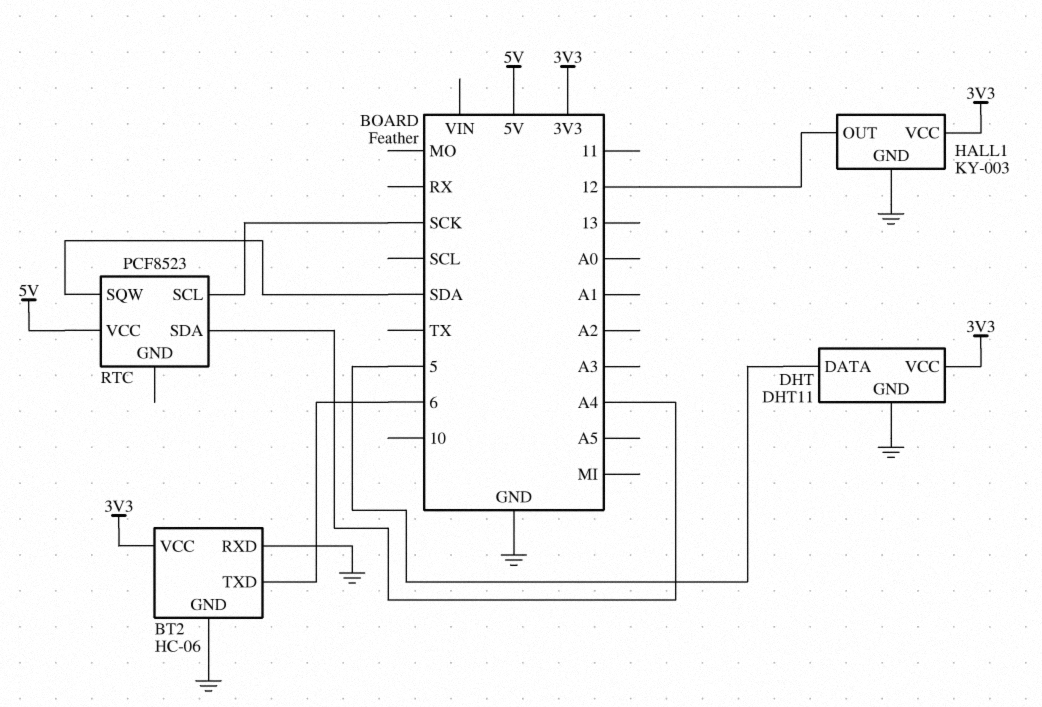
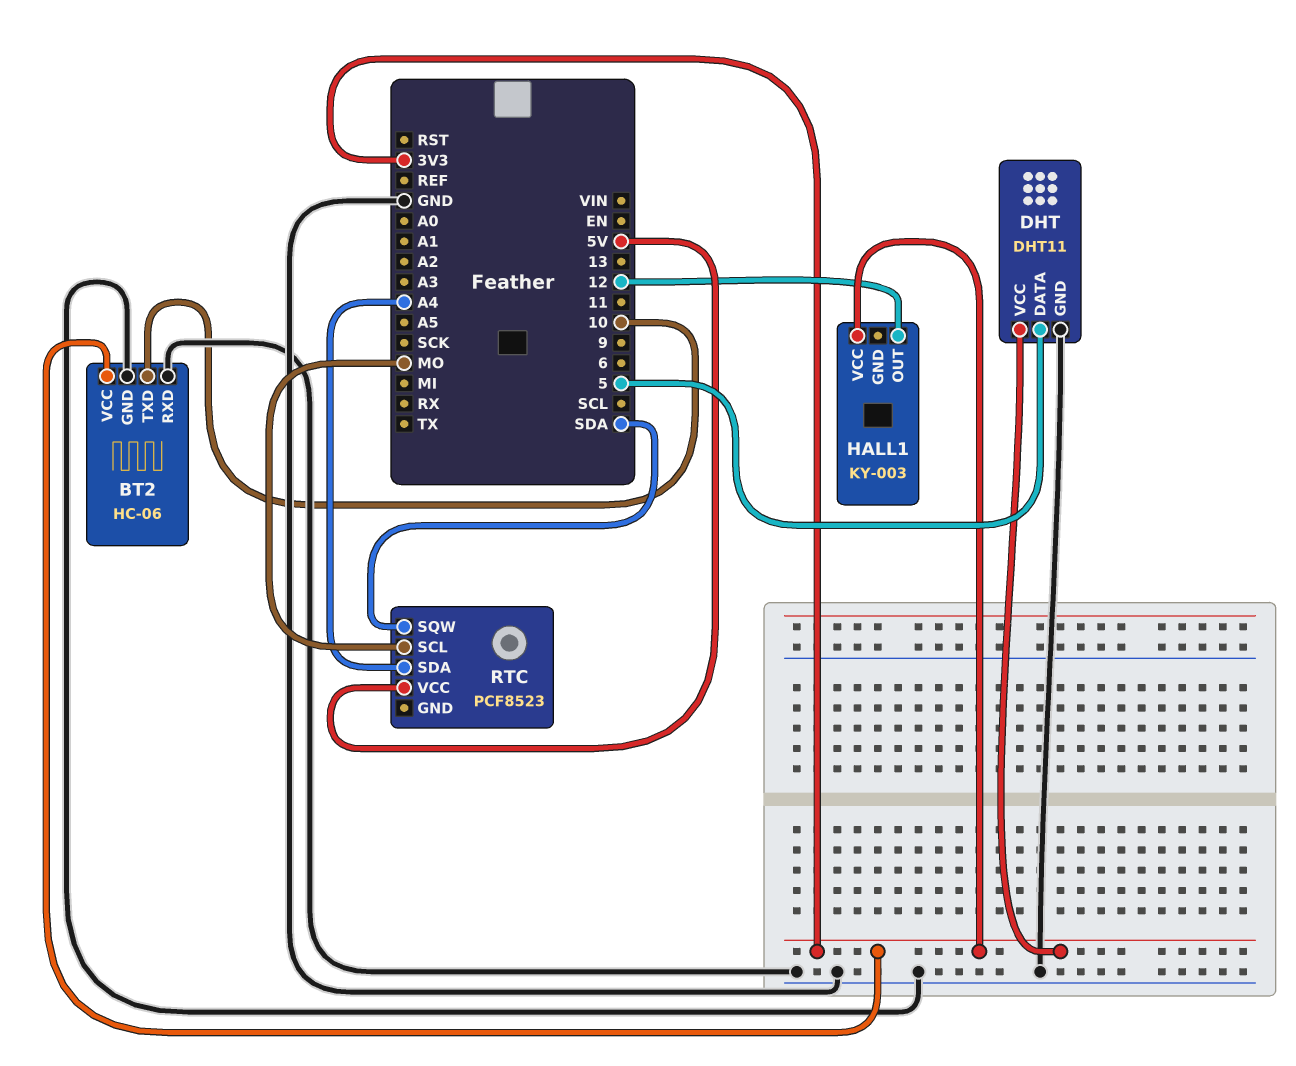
BT2 pin TXD: 6 -> 10
HALL1 pin GND: GND -> none
RTC pin SCL: SCK -> MO

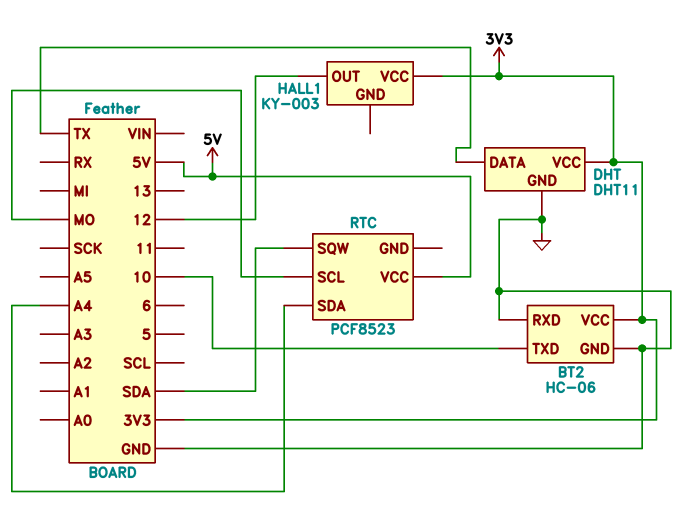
DHT pin DATA: 5 -> TX

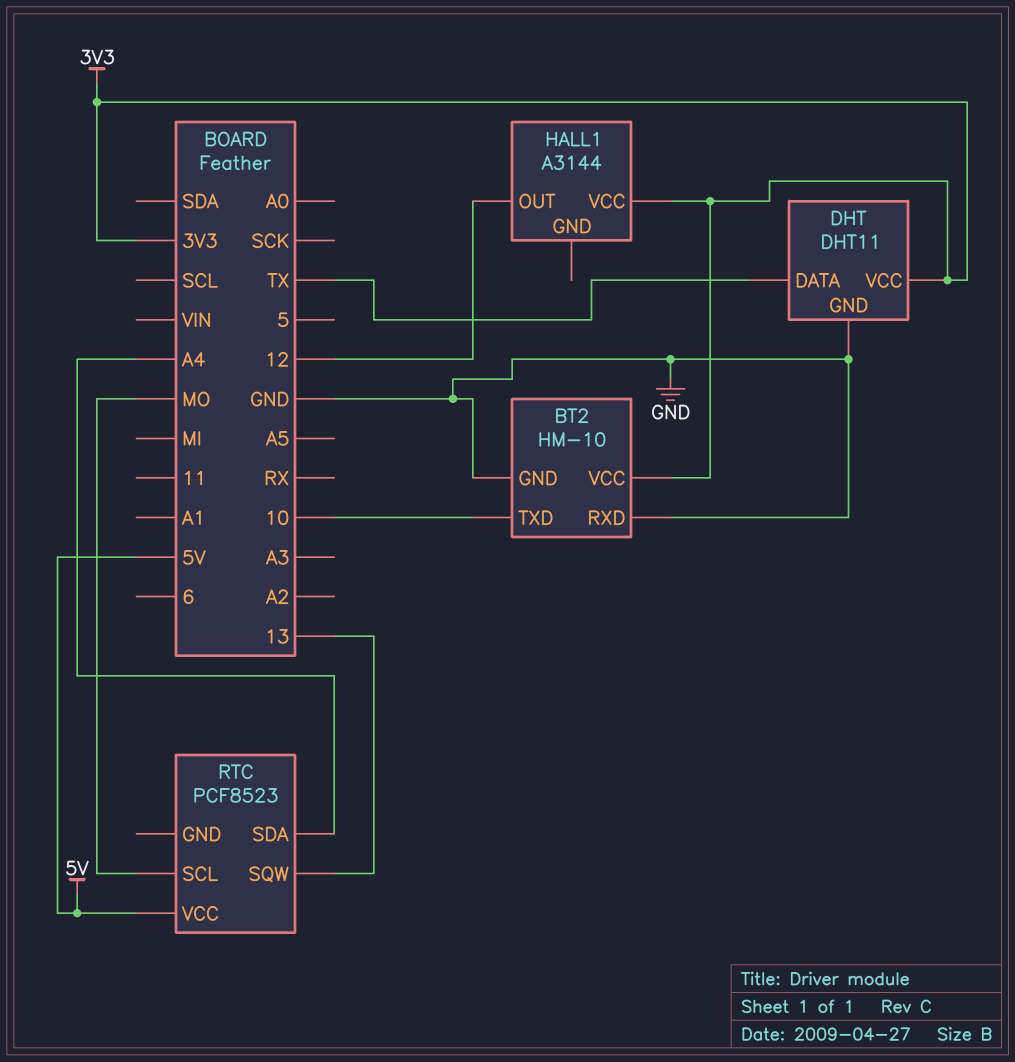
BT2: HC-06 -> HM-10
HALL1: KY-003 -> A3144
RTC pin SQW: SDA -> 13

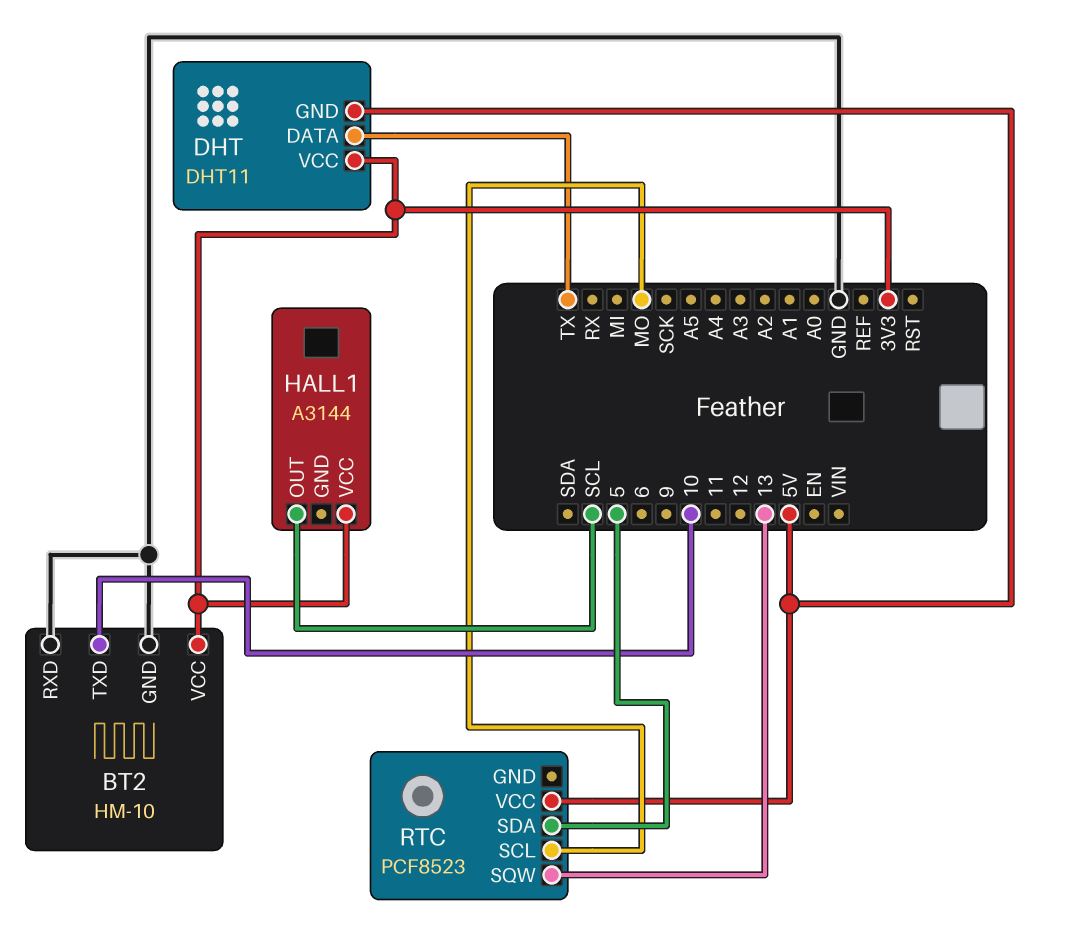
DHT pin GND: GND -> 5V
HALL1 pin OUT: 12 -> SCL
RTC pin SDA: A4 -> 5

